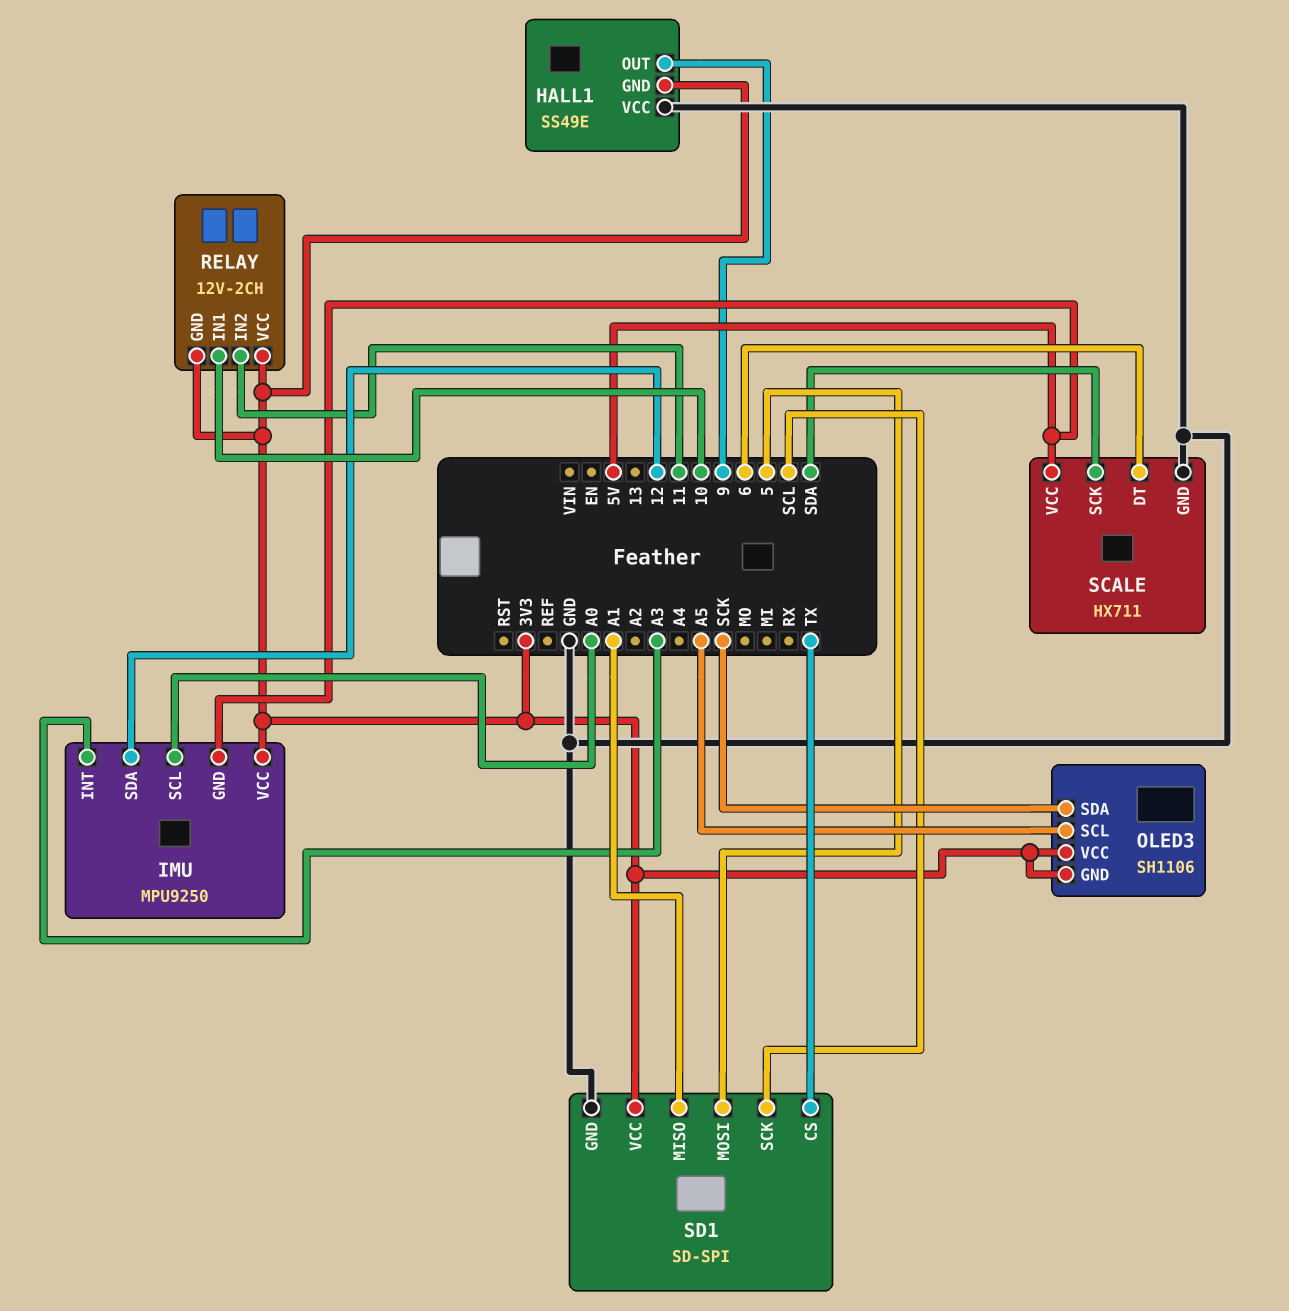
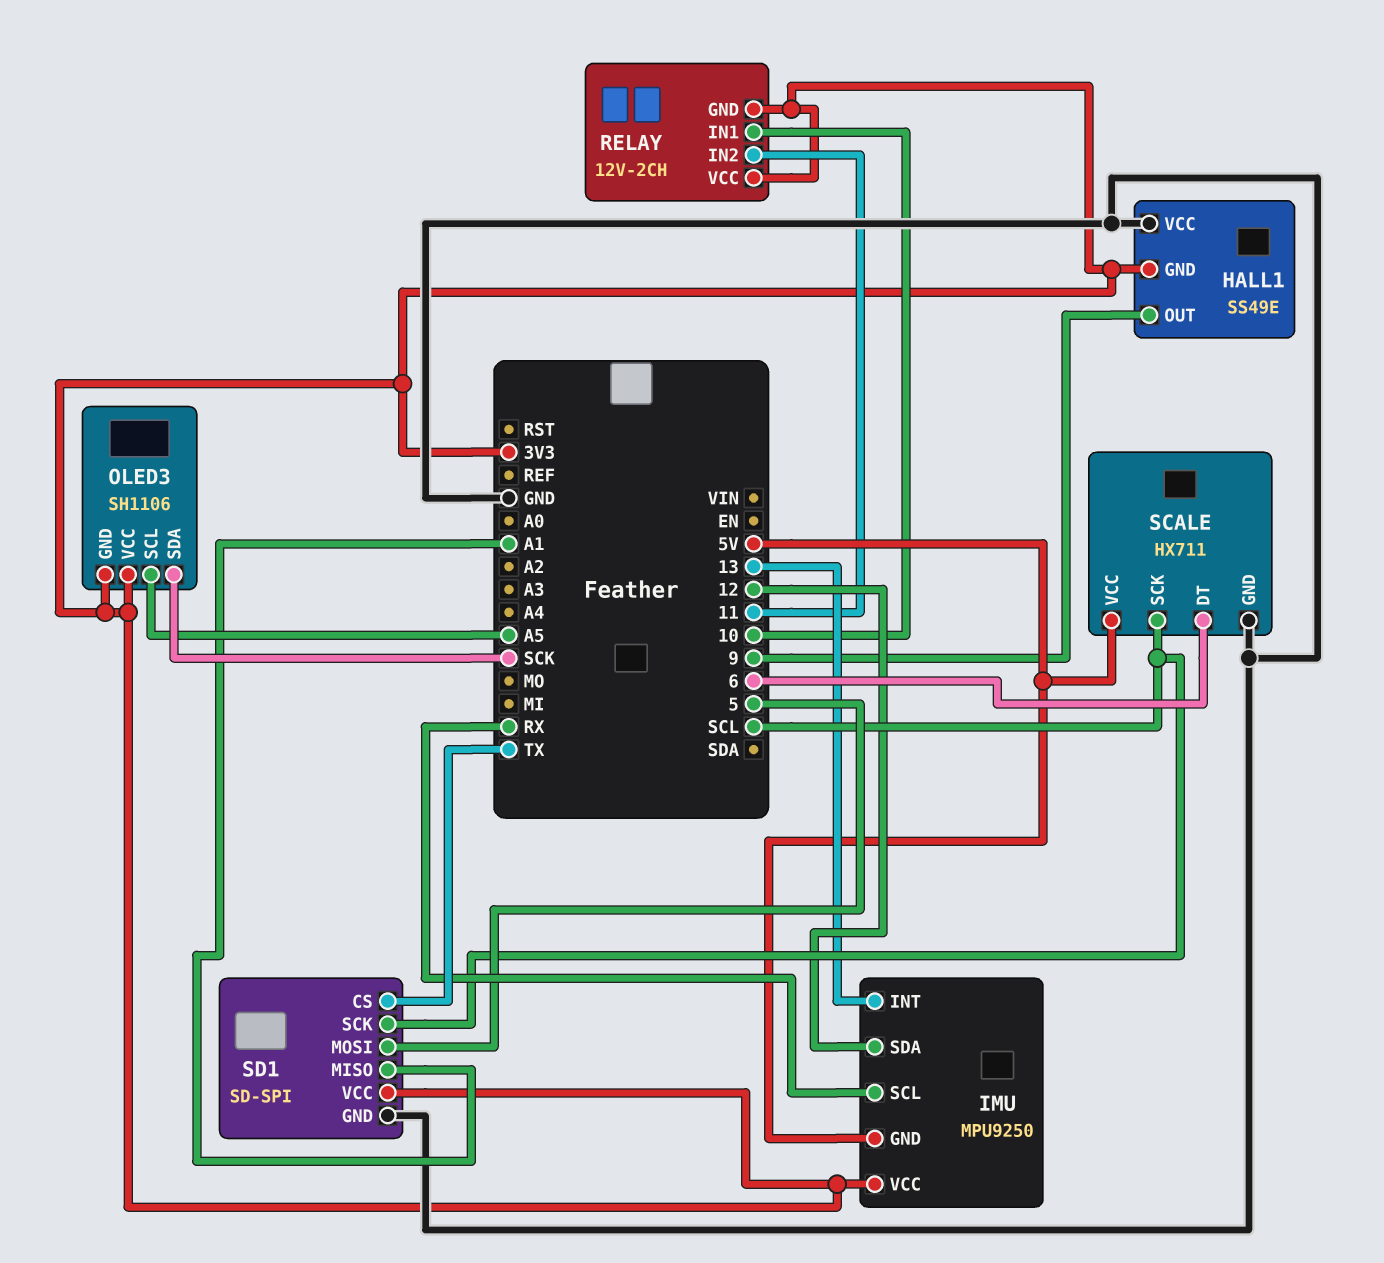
IMU pin INT: A3 -> 13
IMU pin SCL: A0 -> RX
SCALE pin SCK: SDA -> SCL

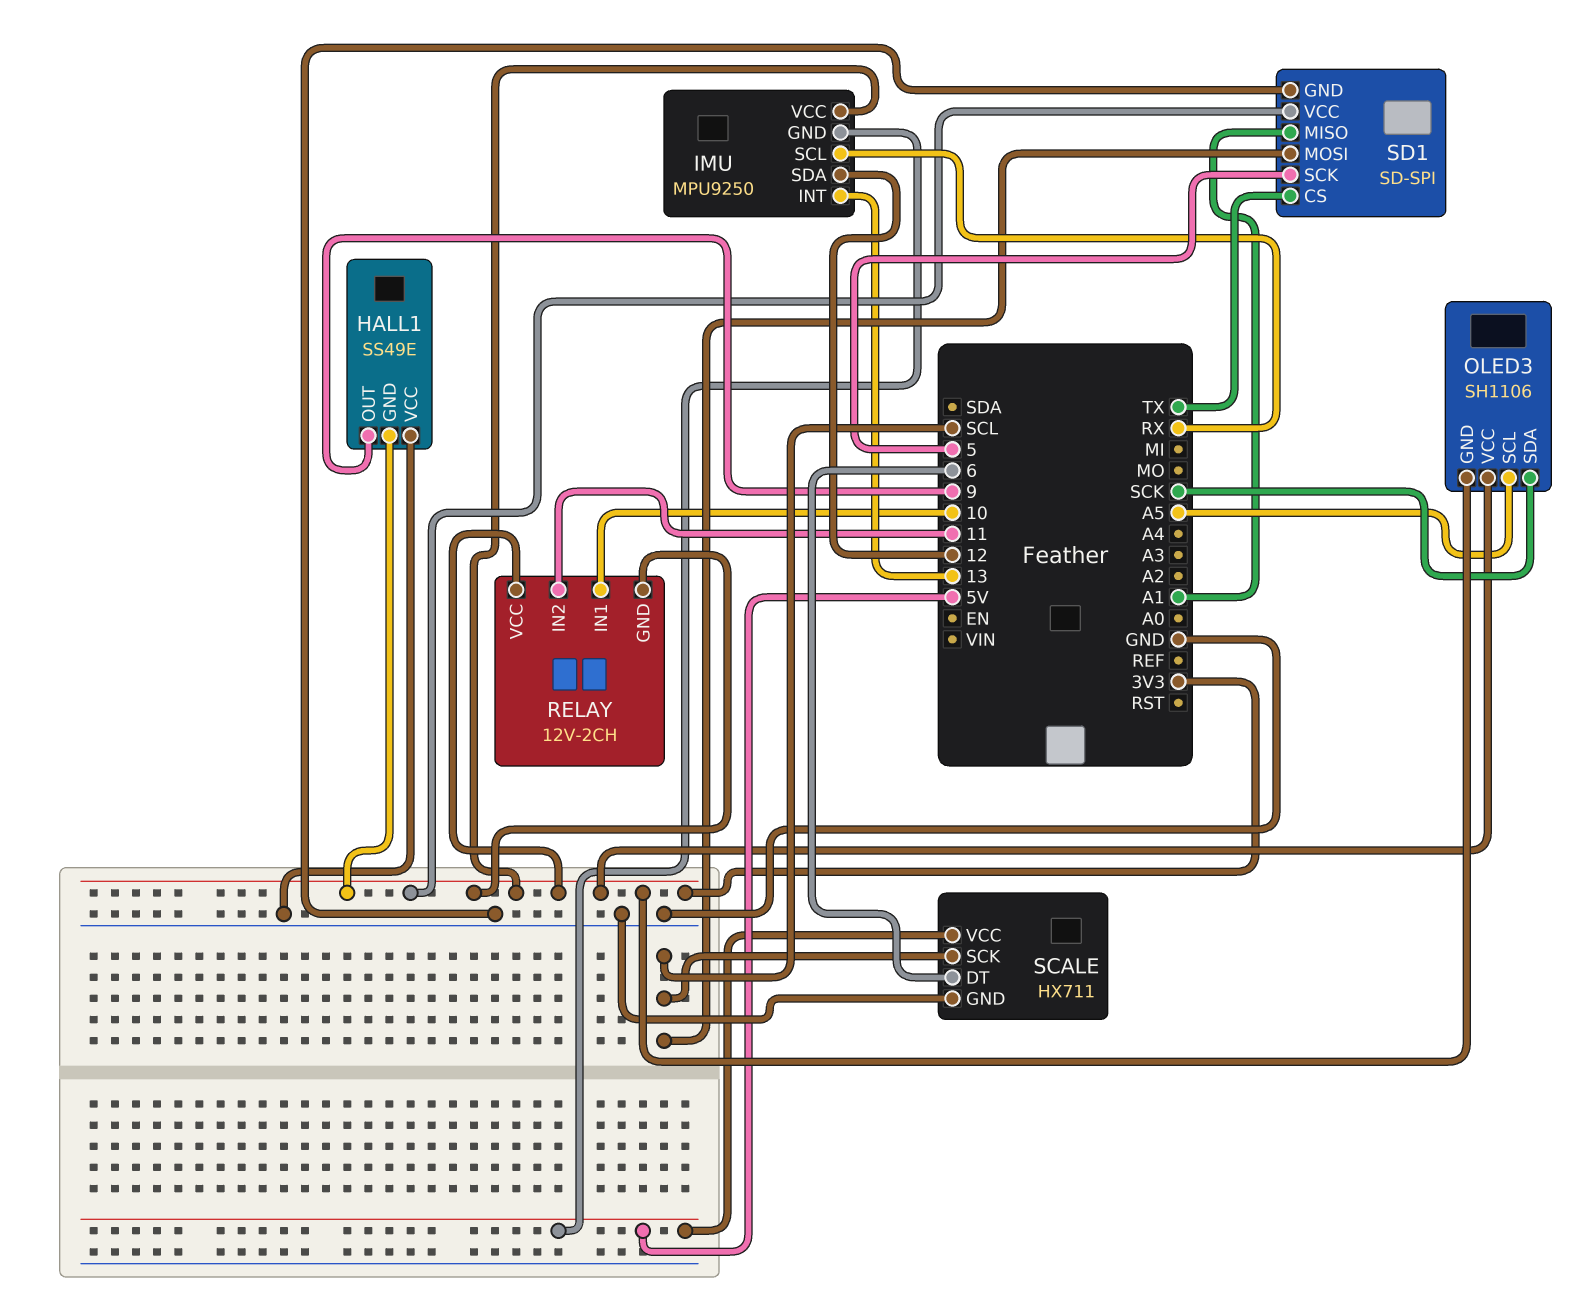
SD1 pin MOSI: 5 -> SCL
SD1 pin SCK: SCL -> 5

